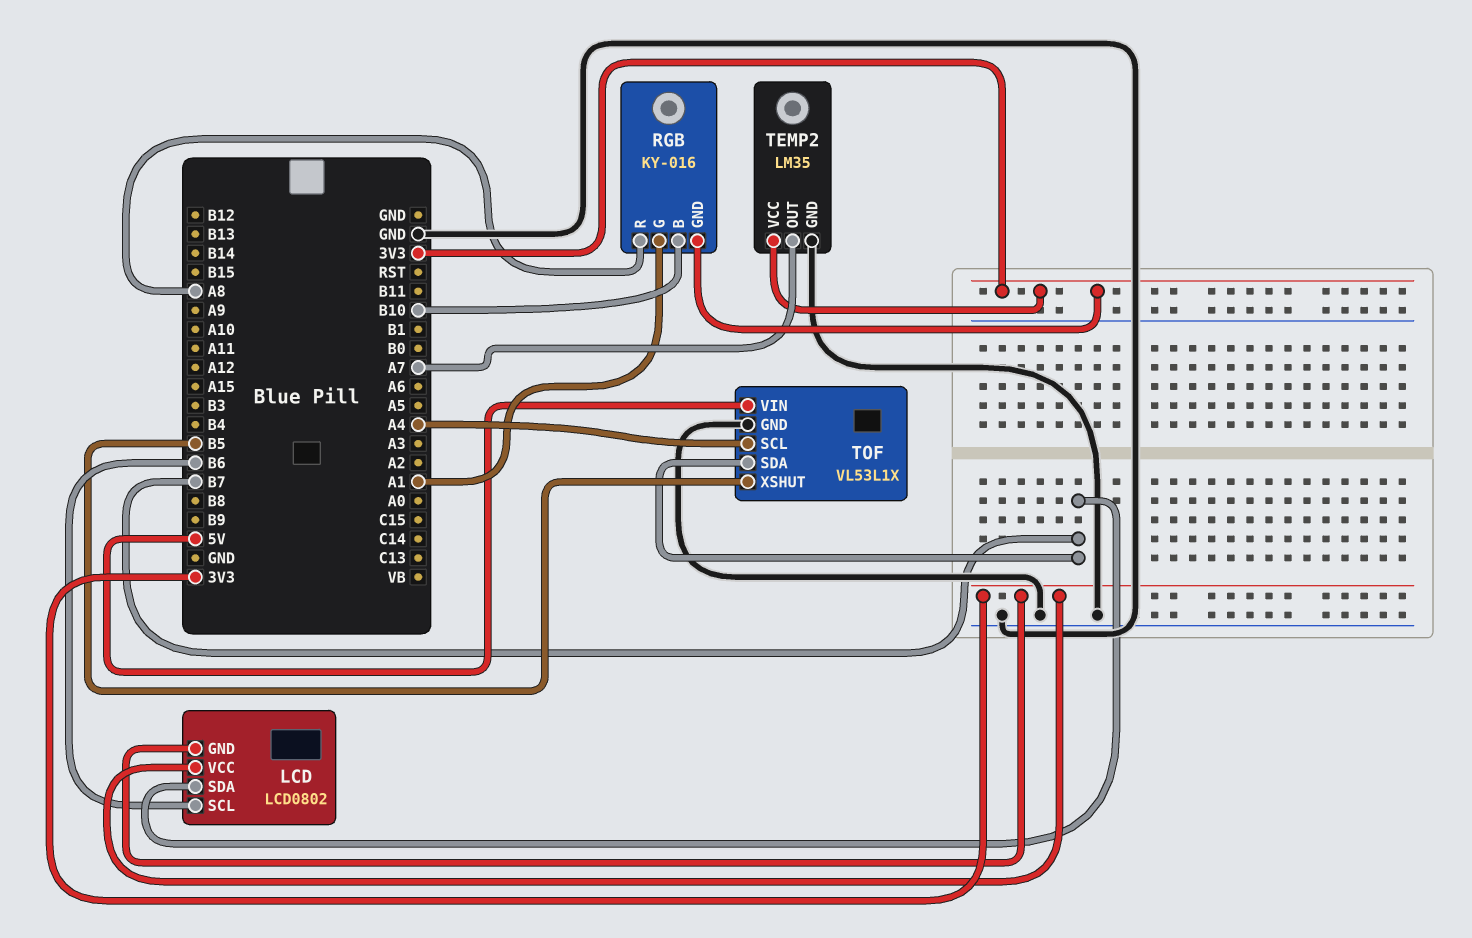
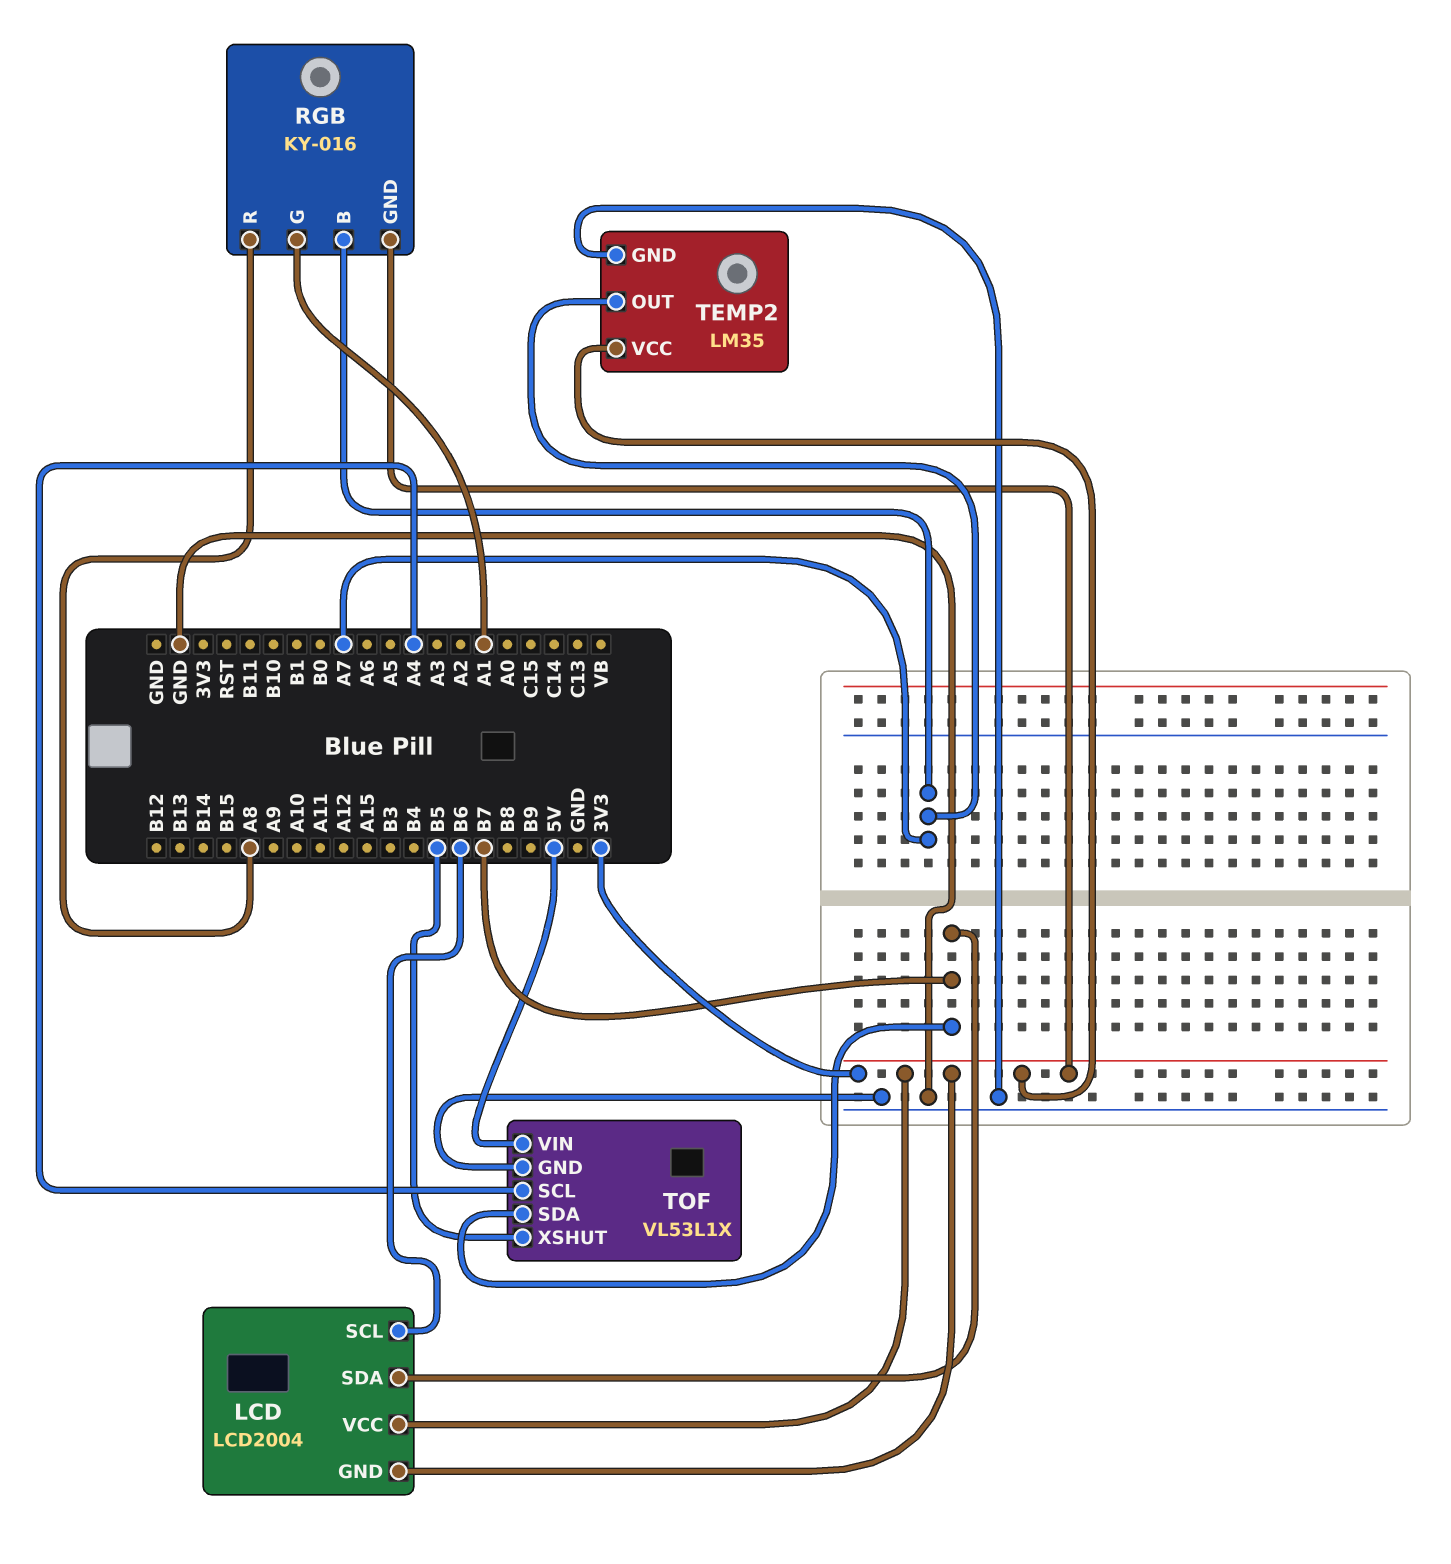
LCD: LCD0802 -> LCD2004
RGB pin B: B10 -> A7

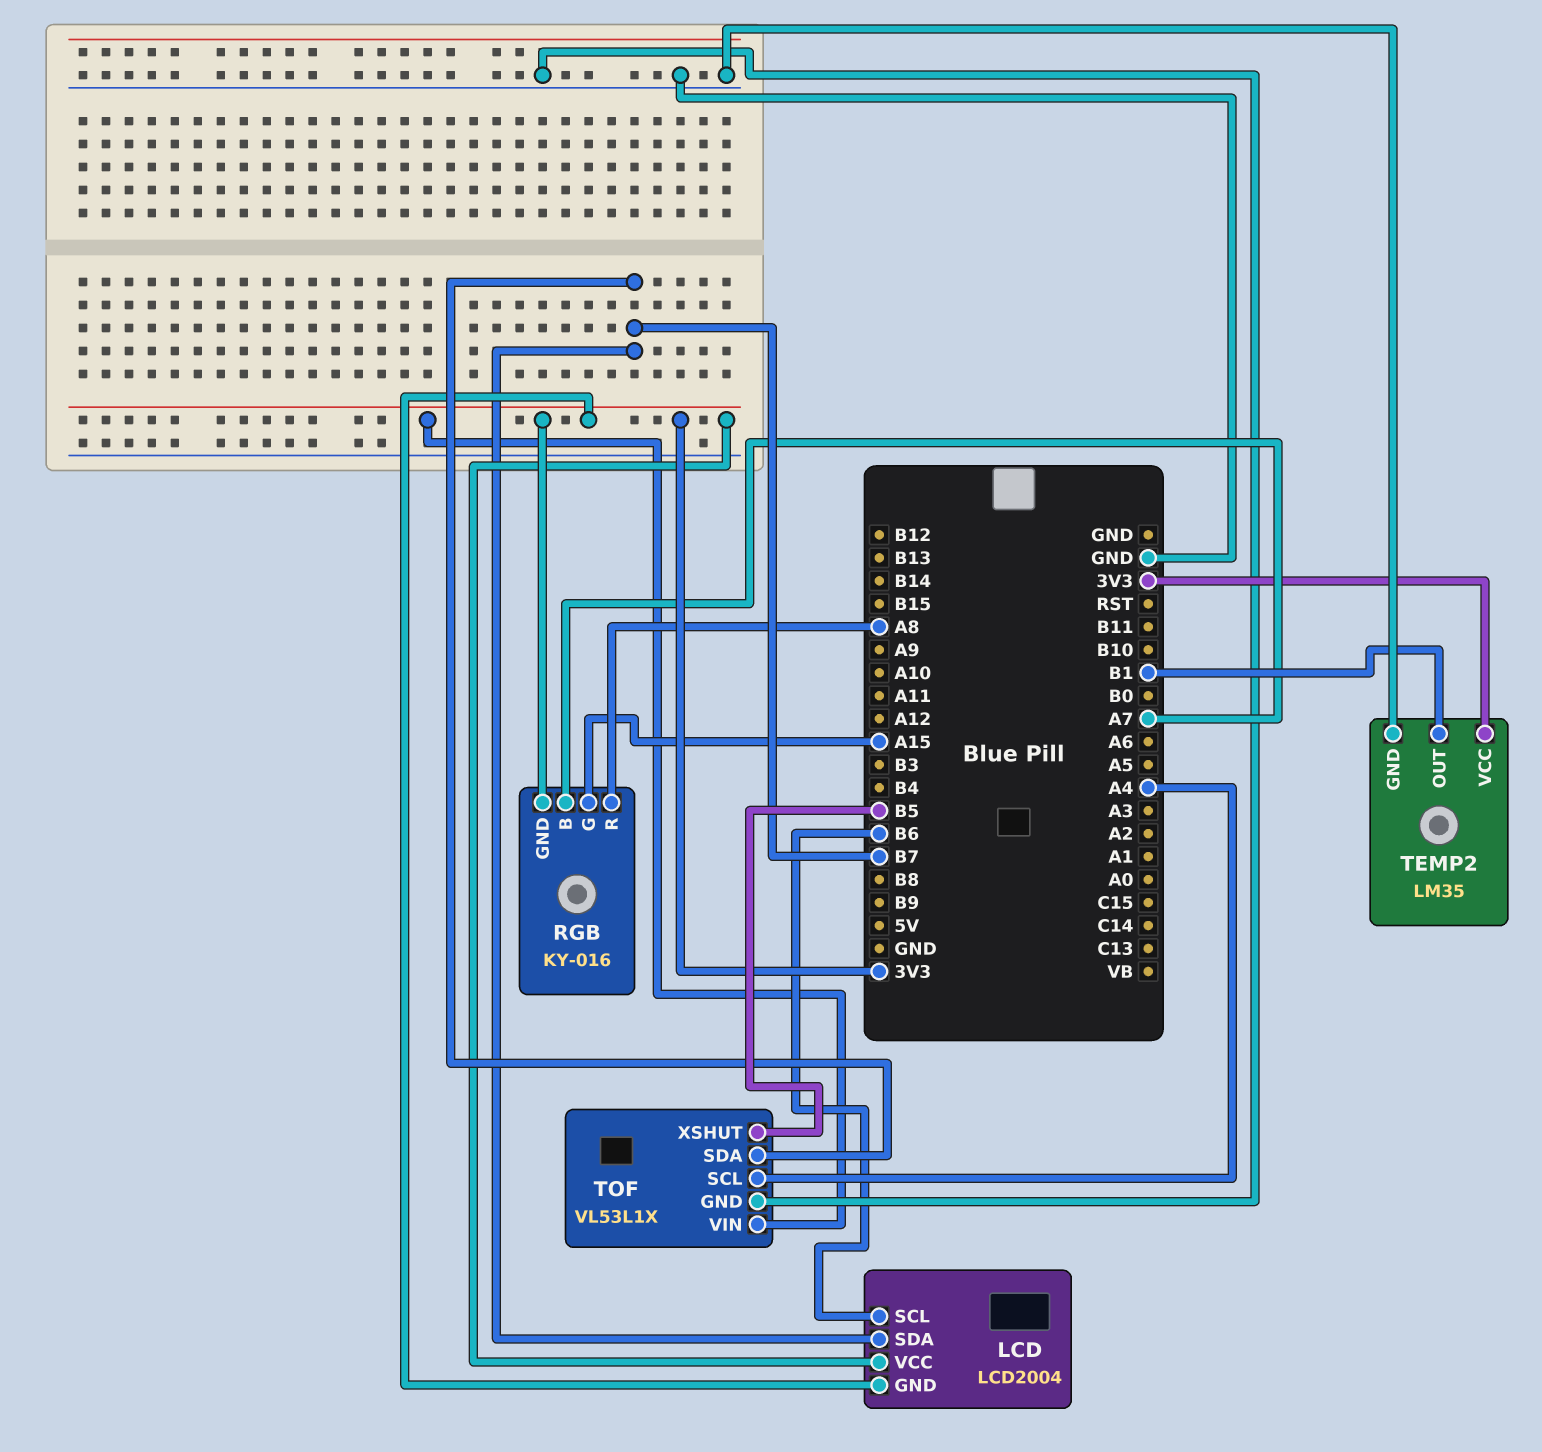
RGB pin G: A1 -> A15
TEMP2 pin OUT: A7 -> B1
TOF pin VIN: 5V -> 3V3

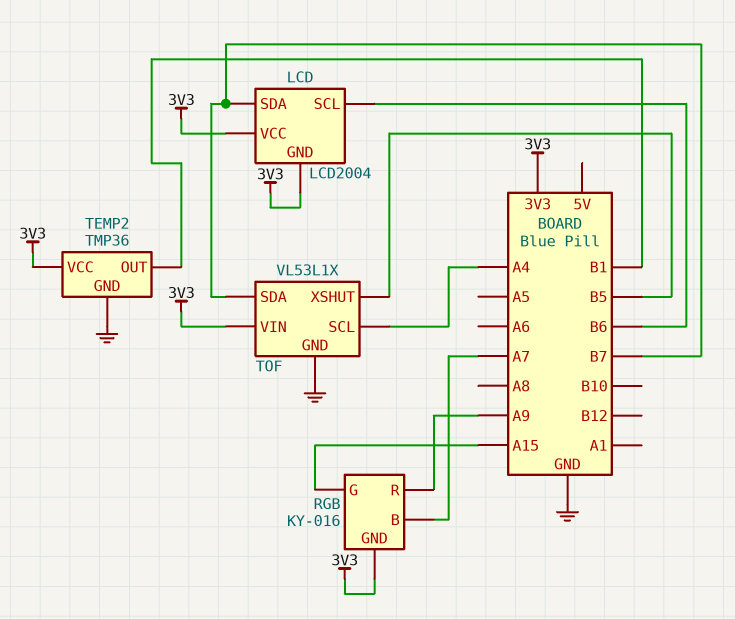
RGB pin R: A8 -> A9
TEMP2: LM35 -> TMP36

